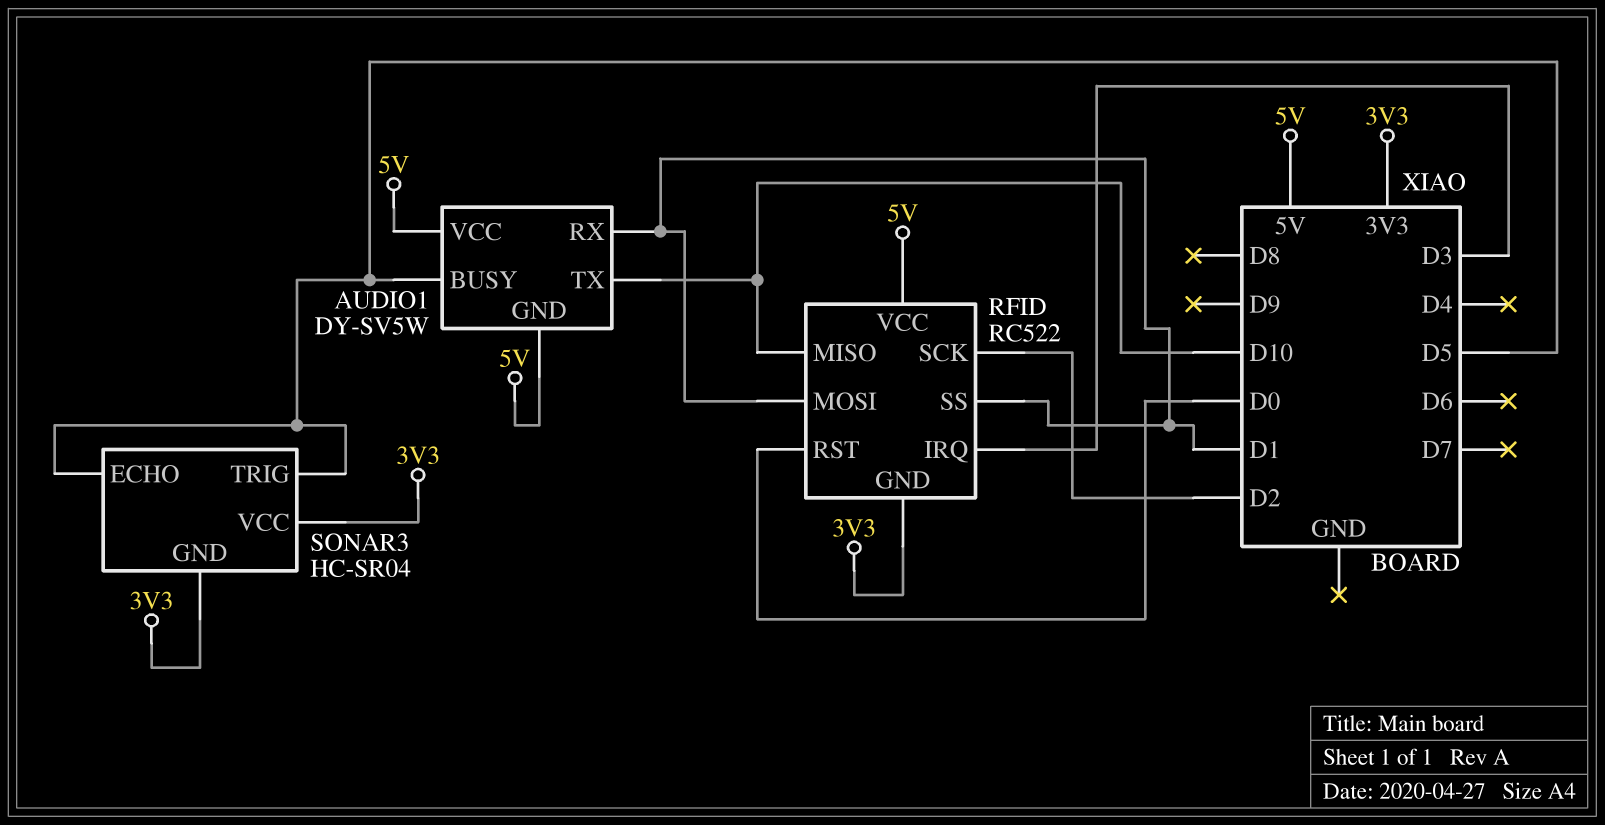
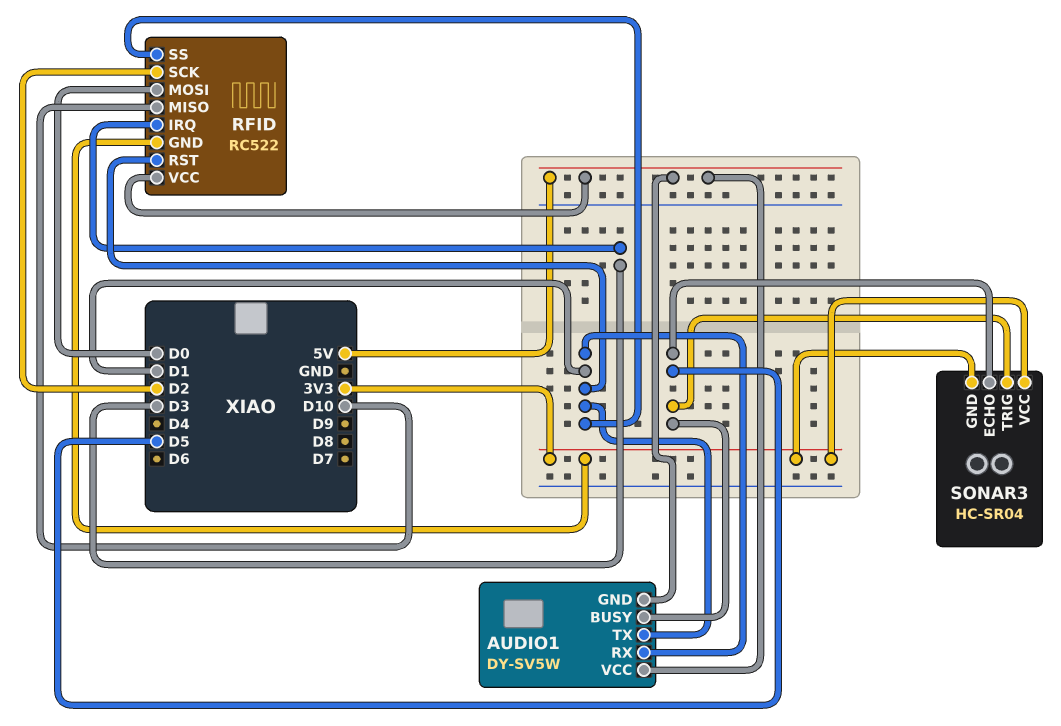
AUDIO1 pin TX: D10 -> D1
RFID pin MOSI: D1 -> D0
RFID pin RST: D0 -> D1

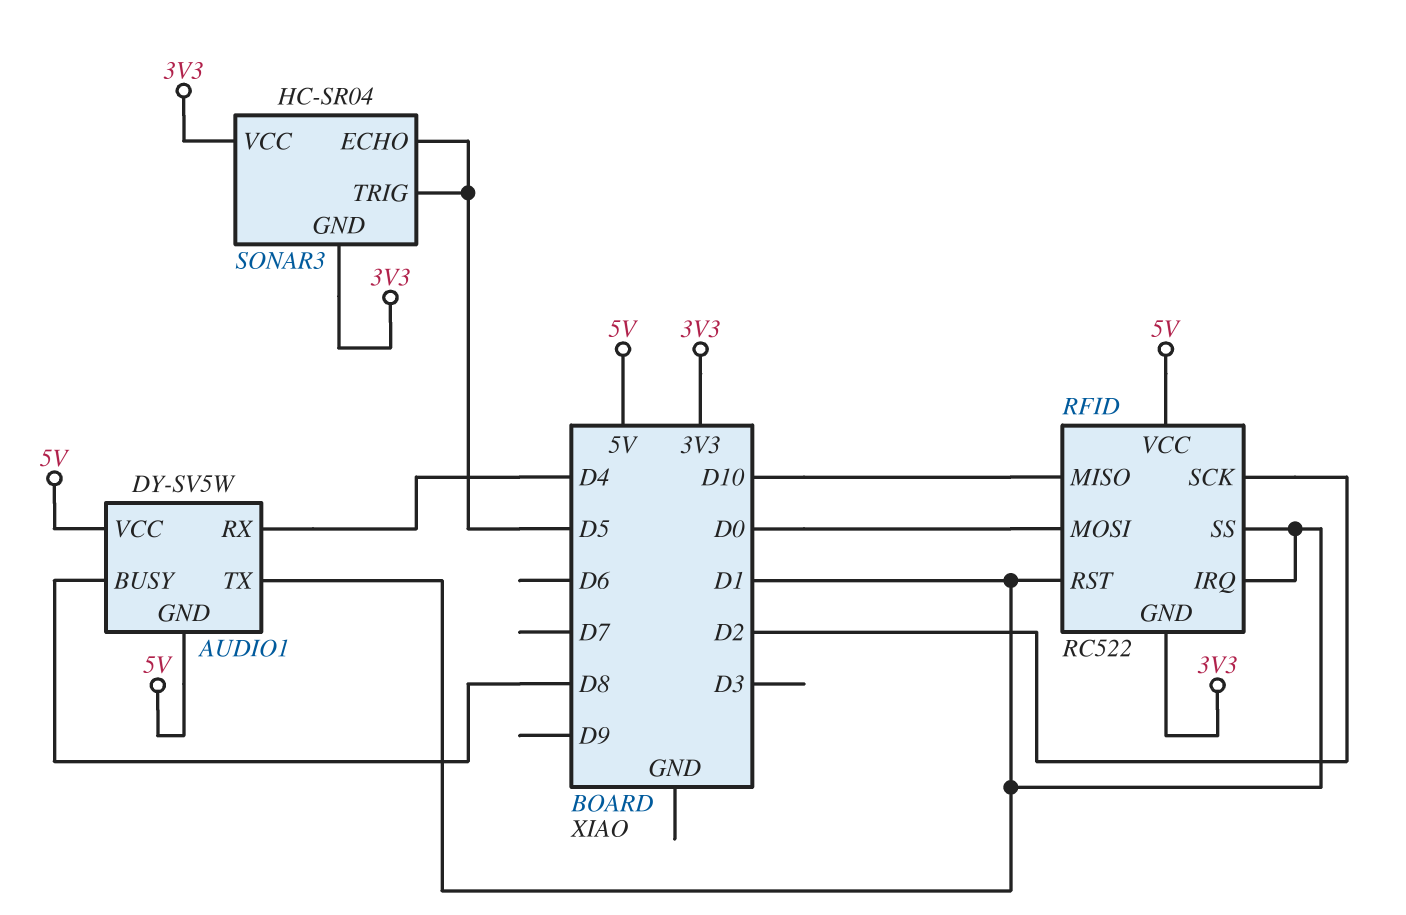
AUDIO1 pin BUSY: D5 -> D8
AUDIO1 pin RX: D1 -> D4
RFID pin IRQ: D3 -> D1

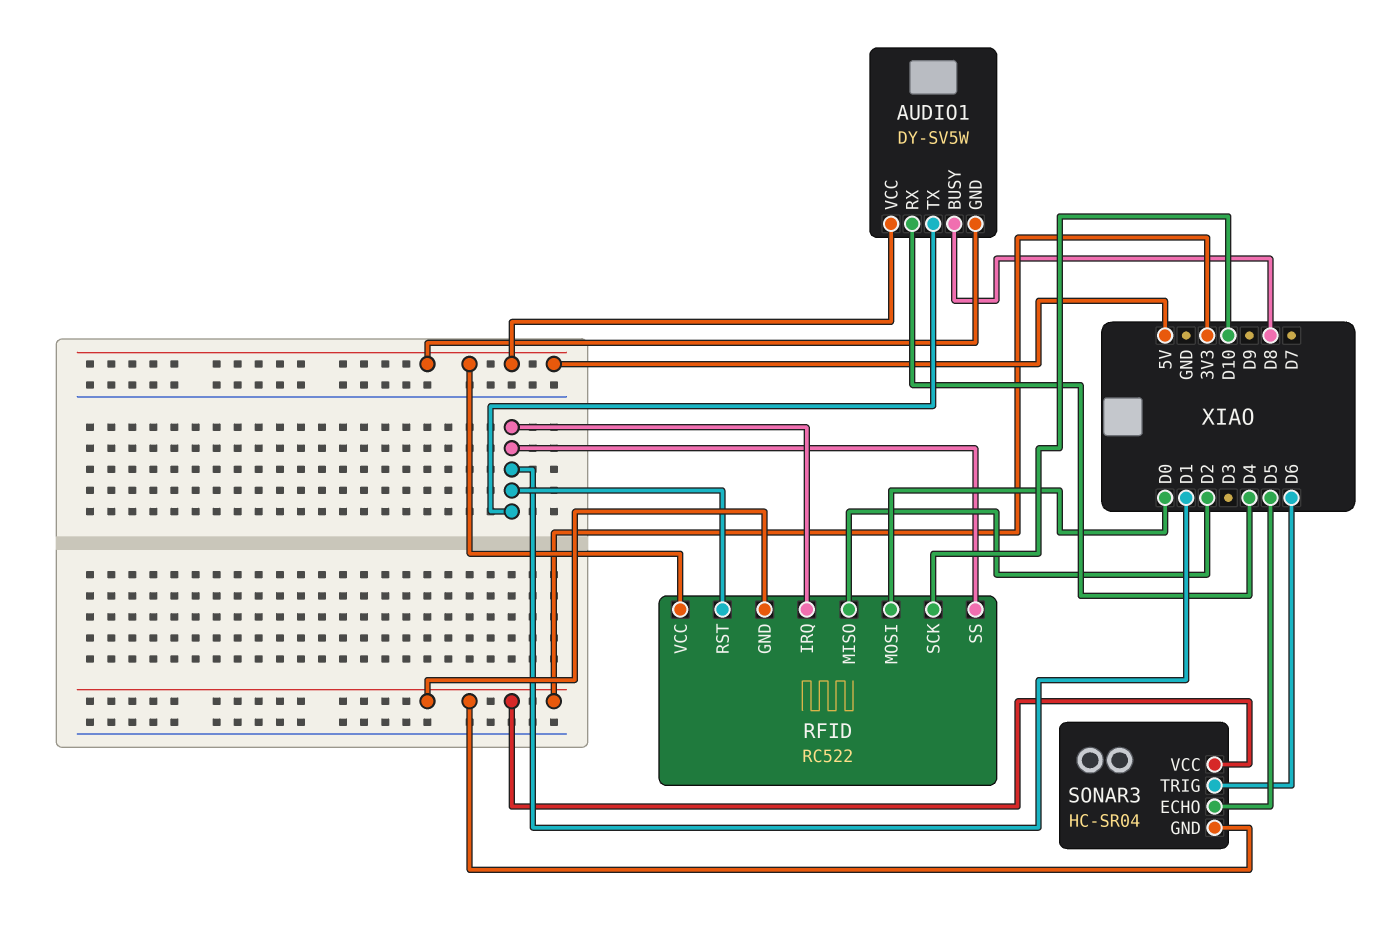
RFID pin MISO: D10 -> D2
RFID pin SCK: D2 -> D10
SONAR3 pin TRIG: D5 -> D6

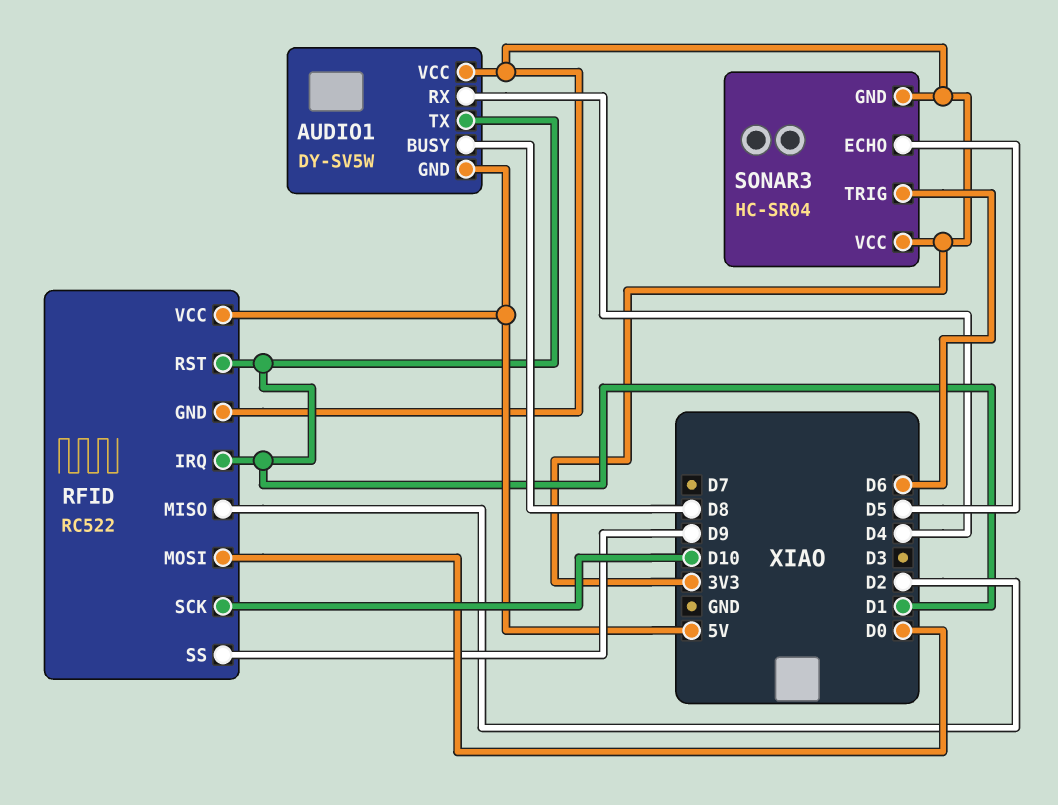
AUDIO1 pin VCC: 5V -> 3V3
RFID pin SS: D1 -> D9

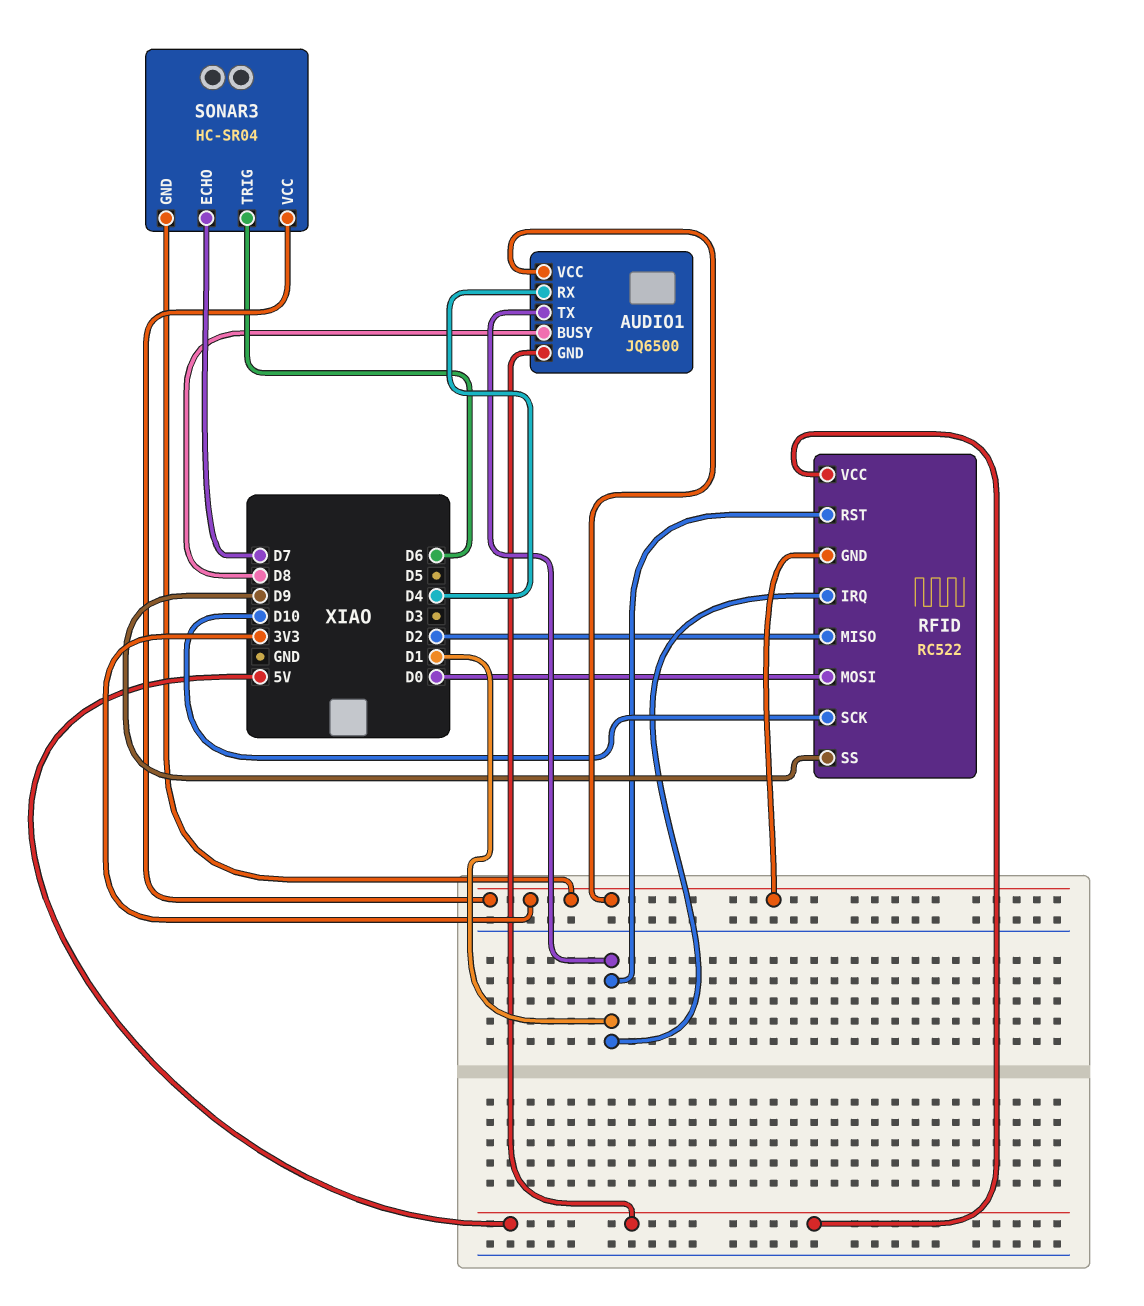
AUDIO1: DY-SV5W -> JQ6500
SONAR3 pin ECHO: D5 -> D7

